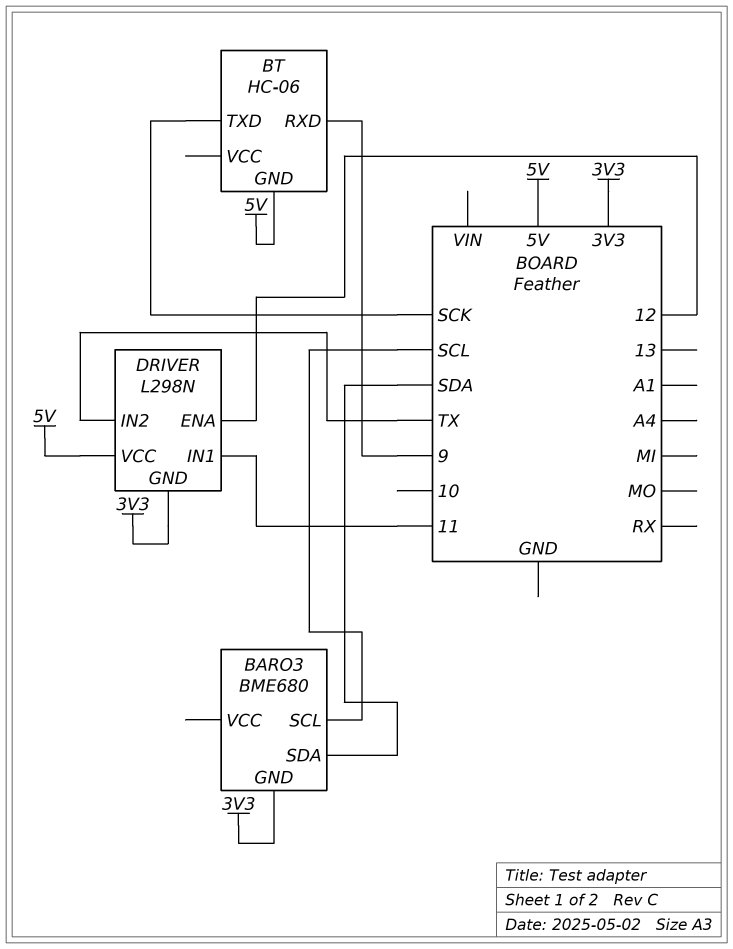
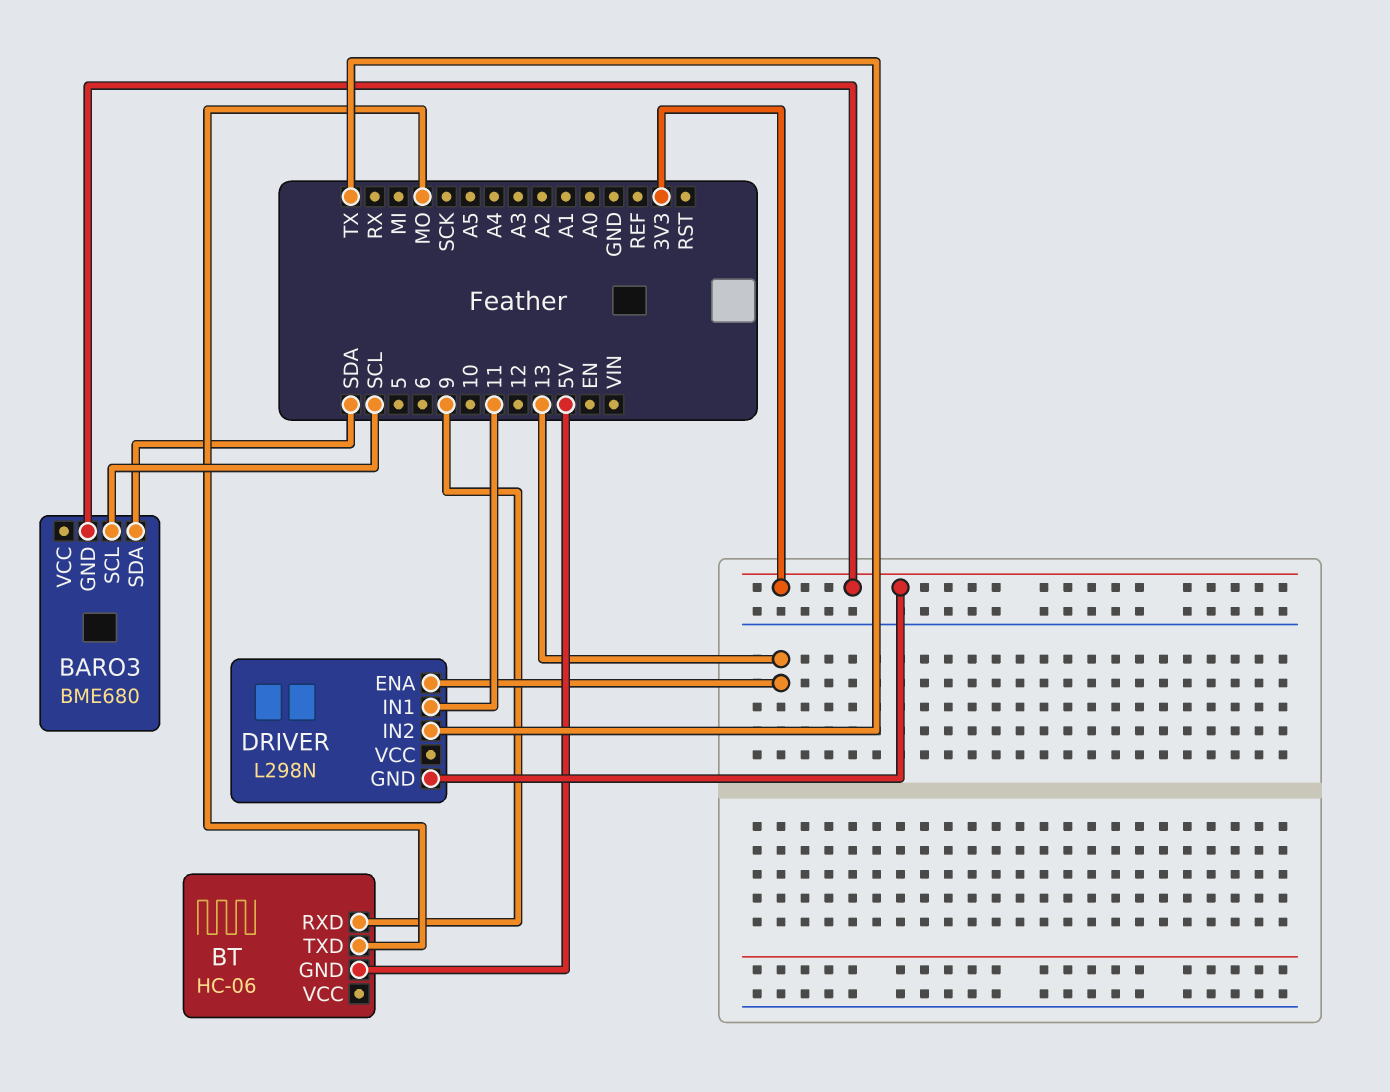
BT pin TXD: SCK -> MO
DRIVER pin ENA: 12 -> 13
DRIVER pin VCC: 5V -> none

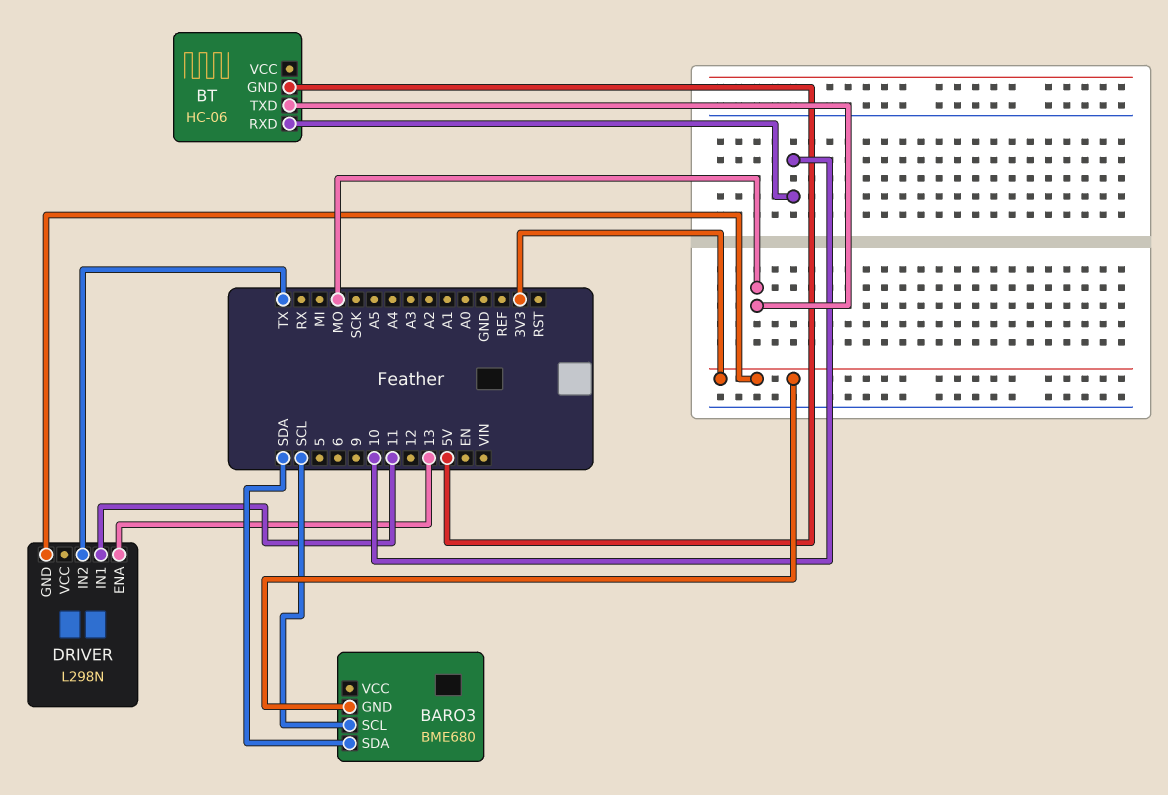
BT pin RXD: 9 -> 10

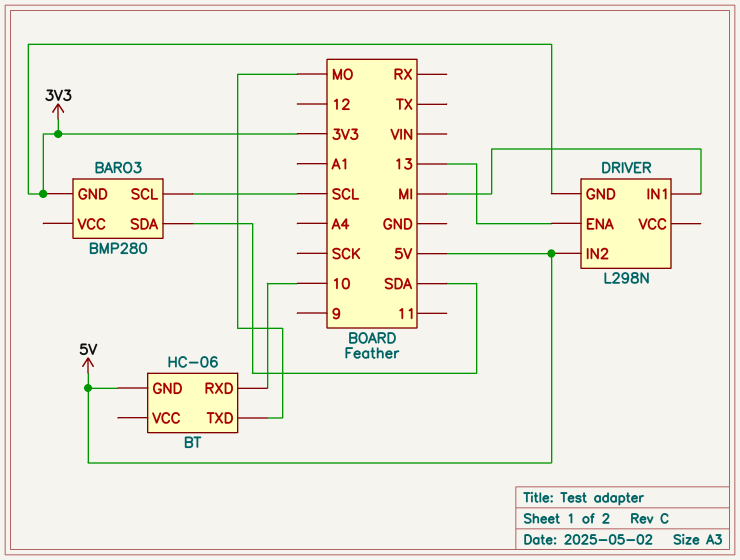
BARO3: BME680 -> BMP280
DRIVER pin IN1: 11 -> MI
DRIVER pin IN2: TX -> 5V

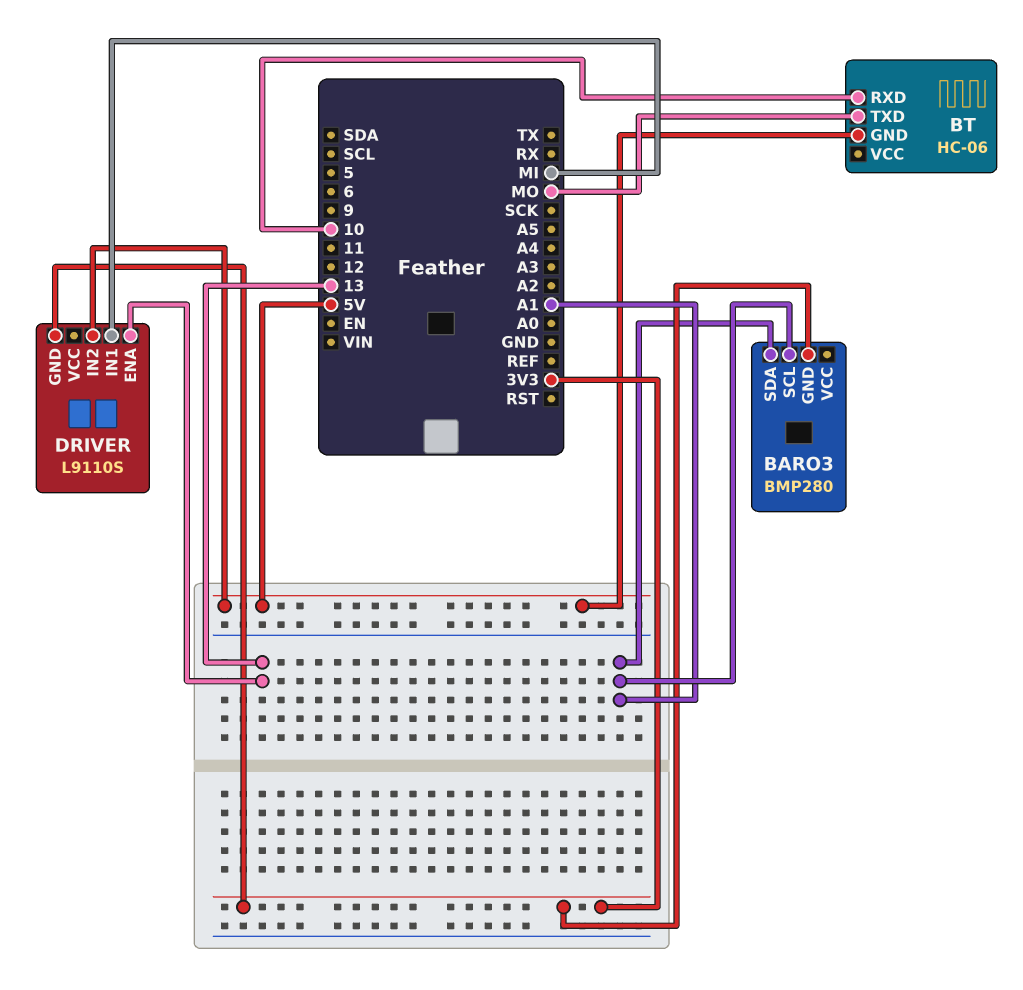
BARO3 pin SCL: SCL -> A1
BARO3 pin SDA: SDA -> A1
DRIVER: L298N -> L9110S

